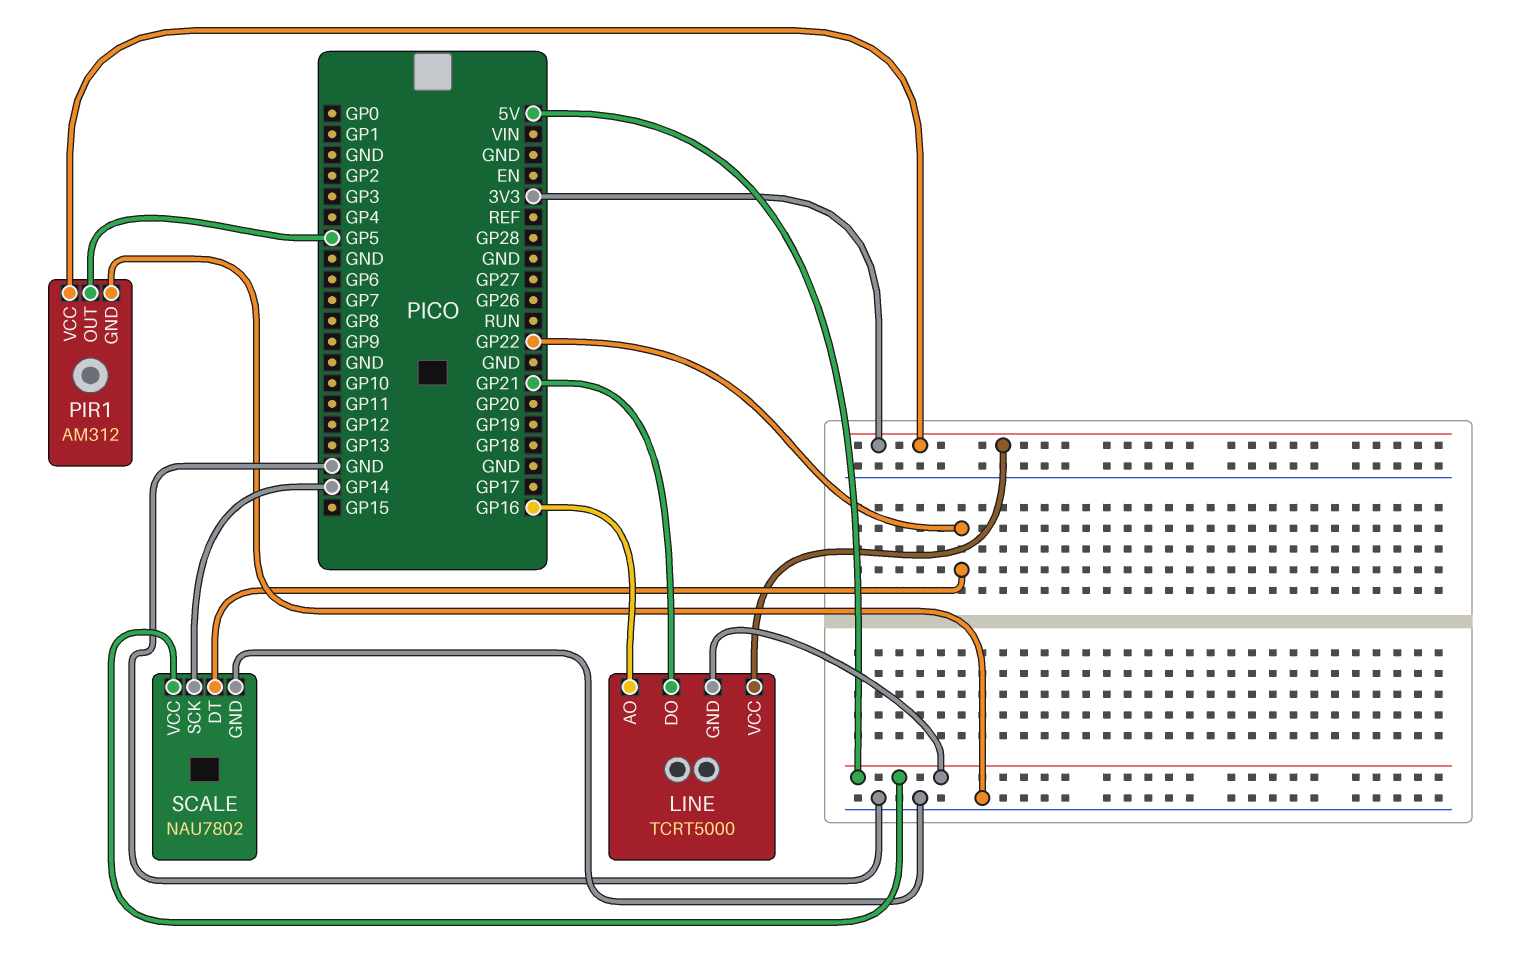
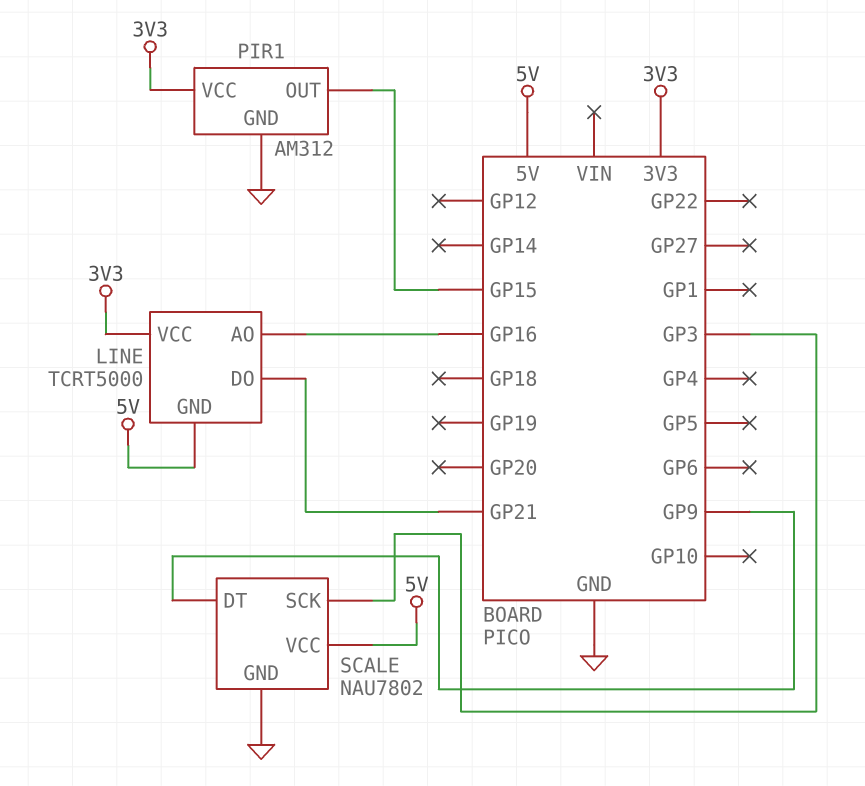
PIR1 pin OUT: GP5 -> GP15
SCALE pin DT: GP22 -> GP9
SCALE pin SCK: GP14 -> GP3

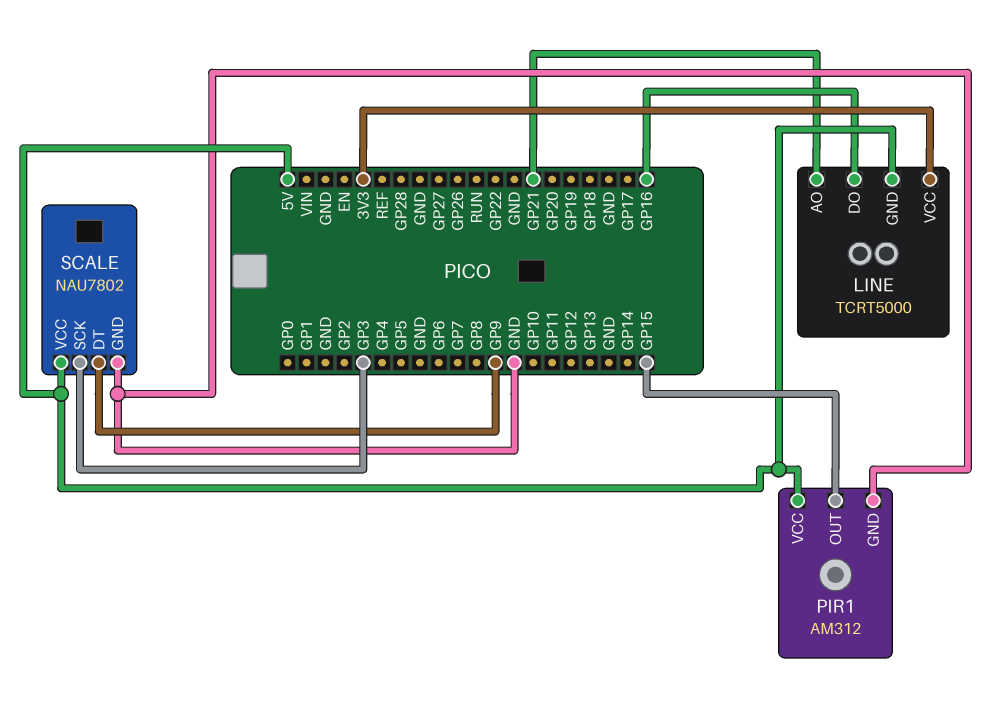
LINE pin AO: GP16 -> GP21
LINE pin DO: GP21 -> GP16
PIR1 pin VCC: 3V3 -> 5V

